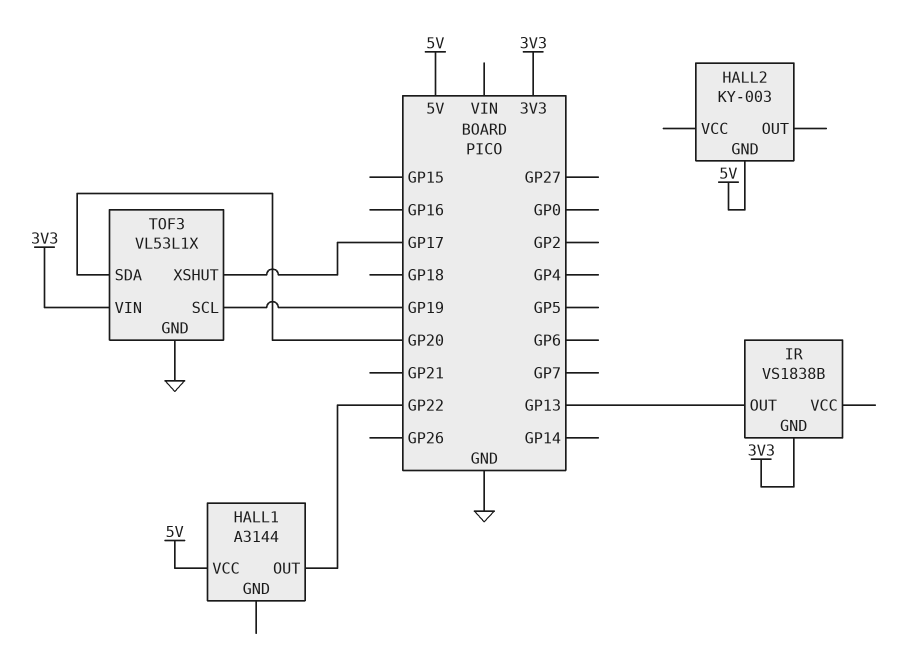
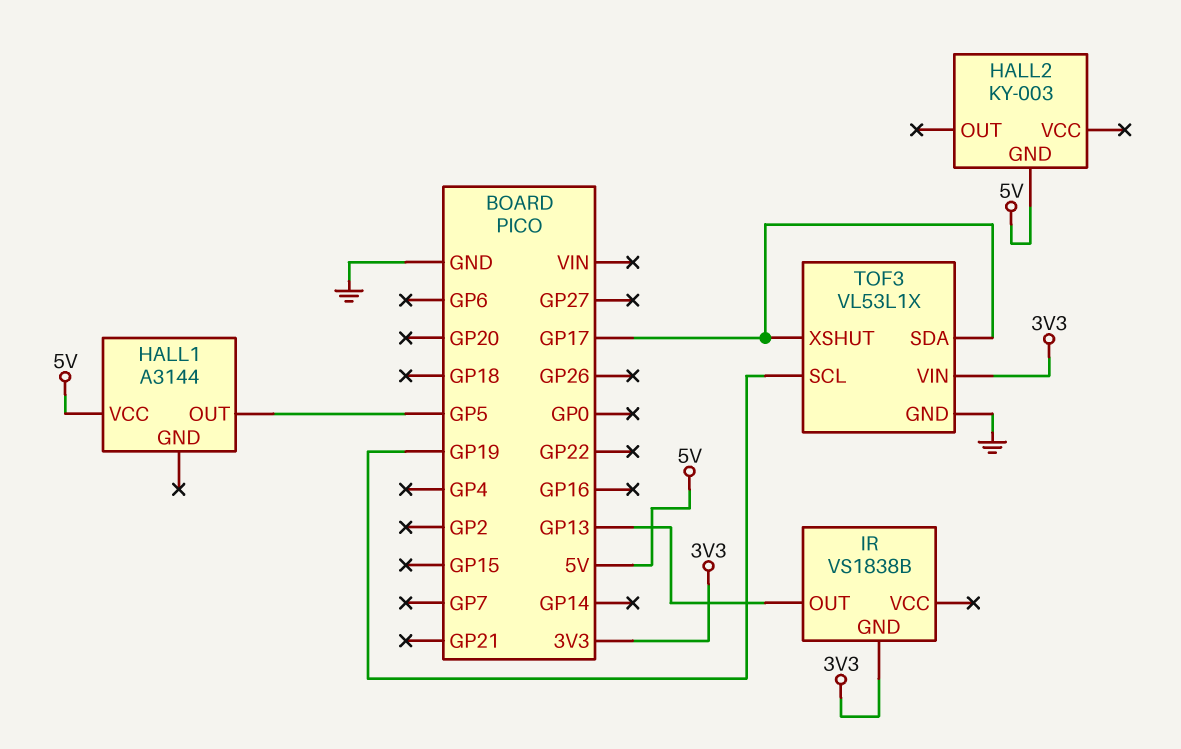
HALL1 pin OUT: GP22 -> GP5
TOF3 pin SDA: GP20 -> GP17

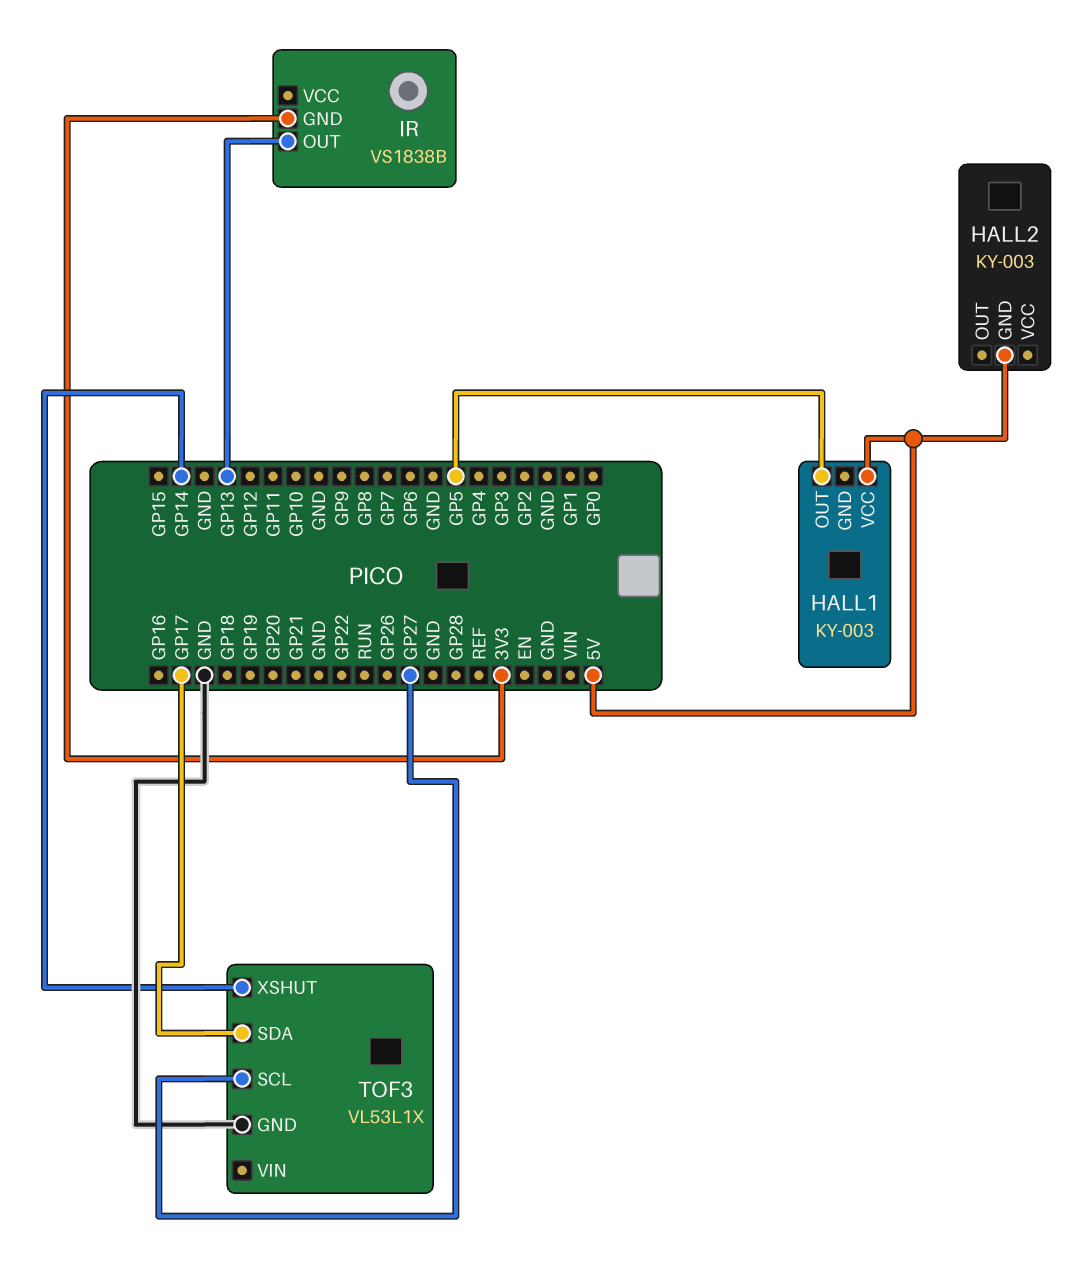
HALL1: A3144 -> KY-003
TOF3 pin SCL: GP19 -> GP27
TOF3 pin VIN: 3V3 -> none
TOF3 pin XSHUT: GP17 -> GP14

